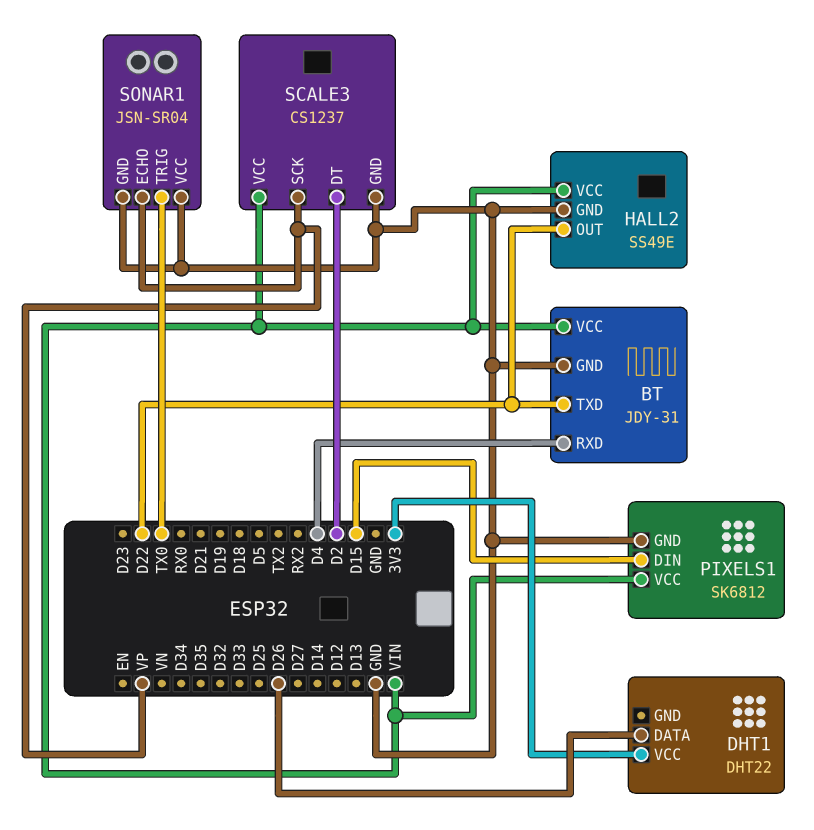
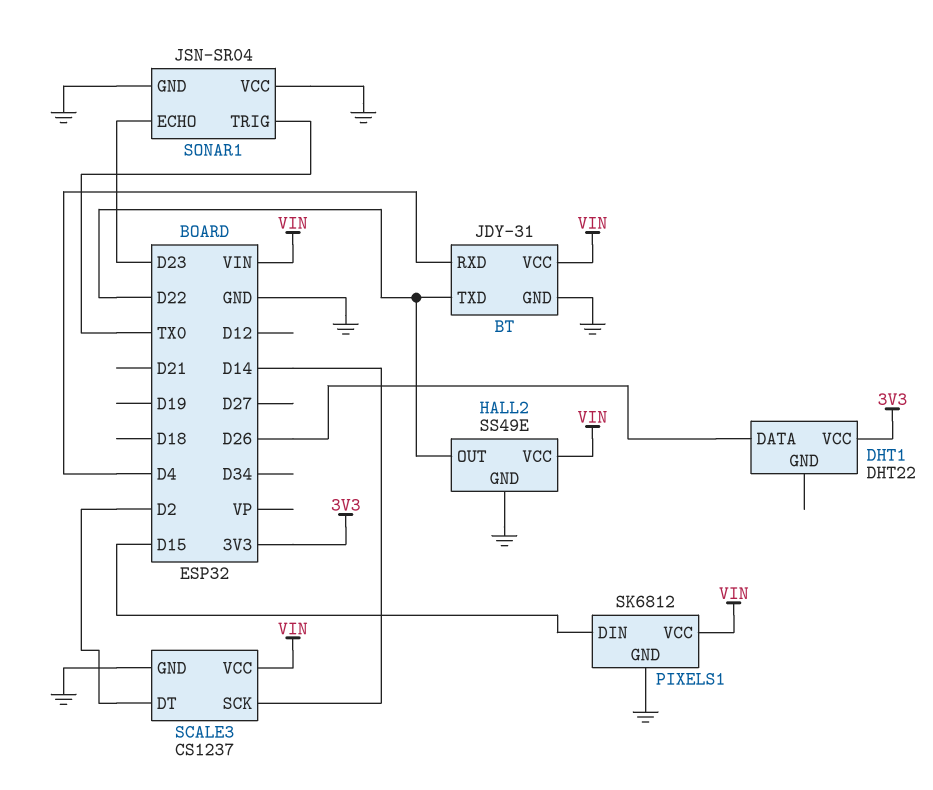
SCALE3 pin SCK: VP -> D14
SONAR1 pin ECHO: VP -> D23

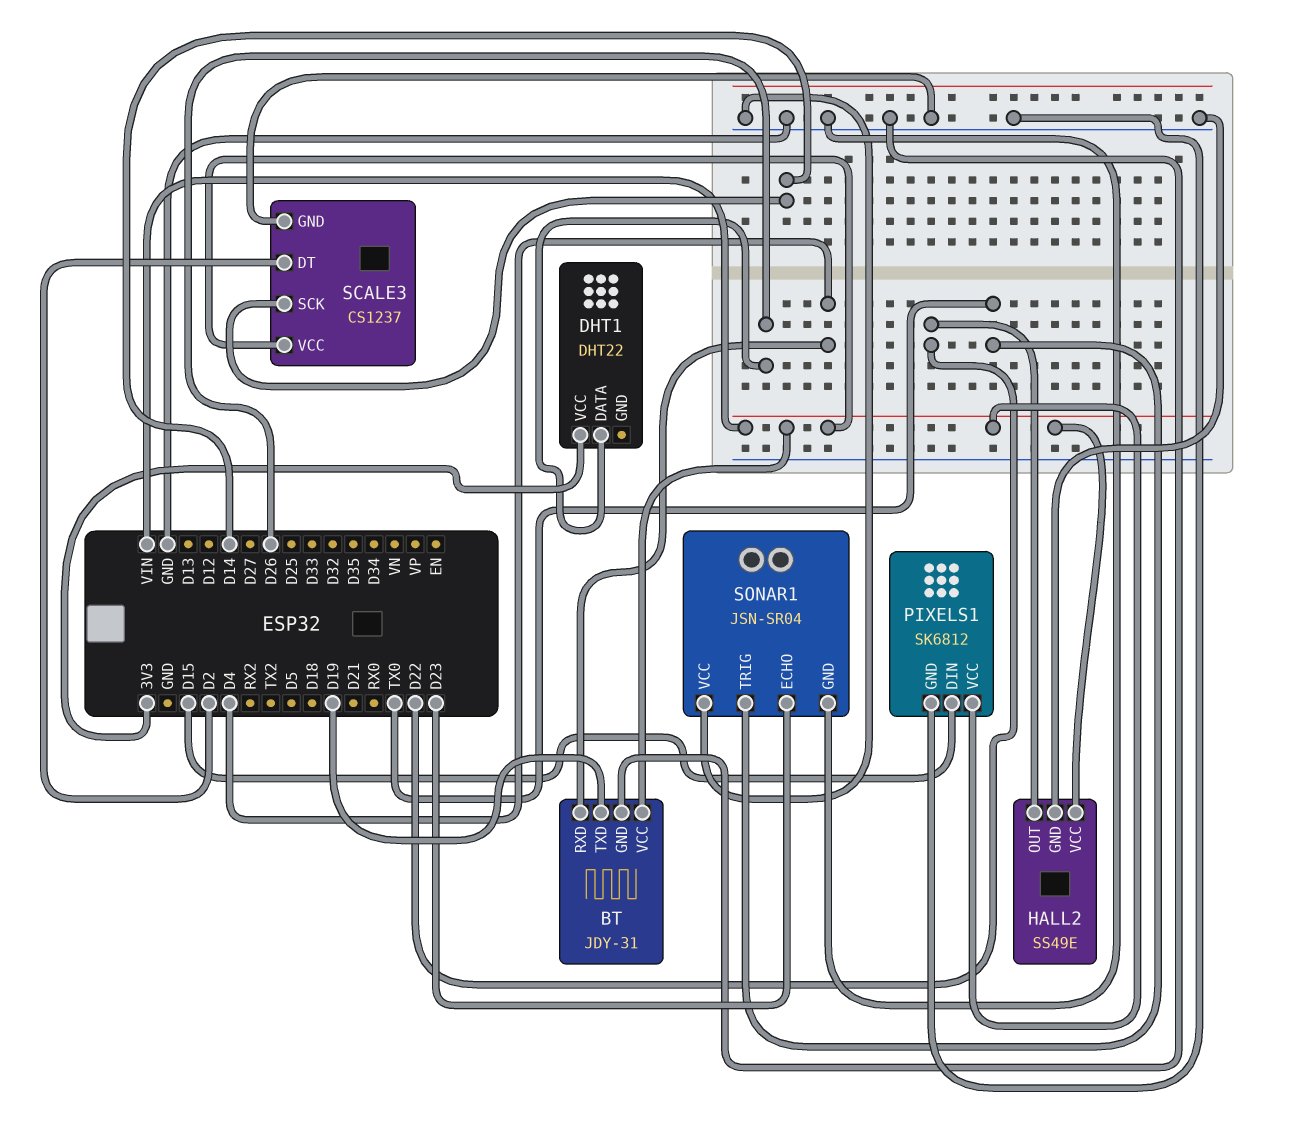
BT pin TXD: D22 -> D19

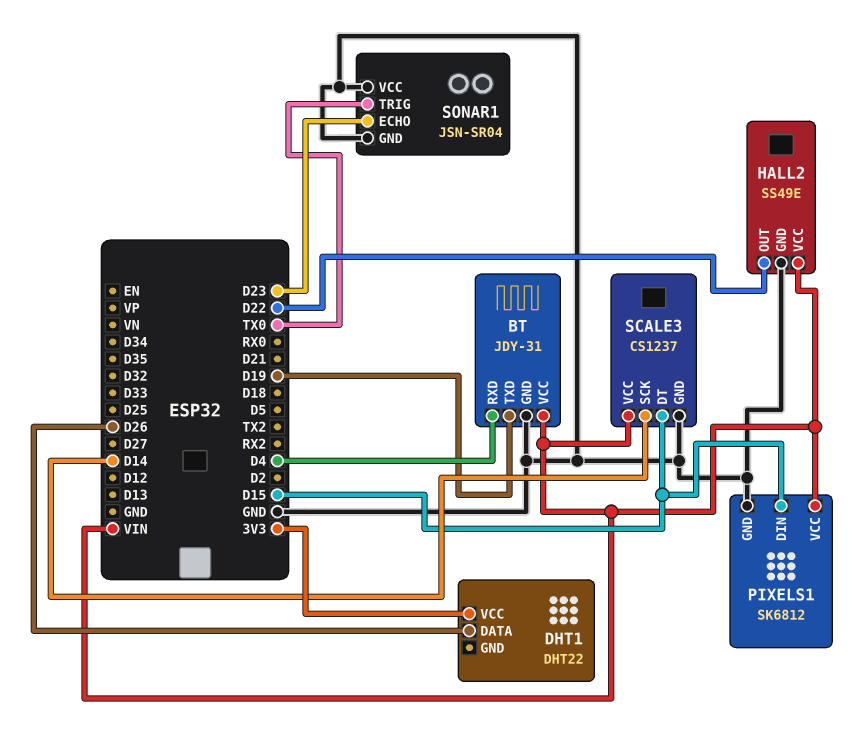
SCALE3 pin DT: D2 -> D15

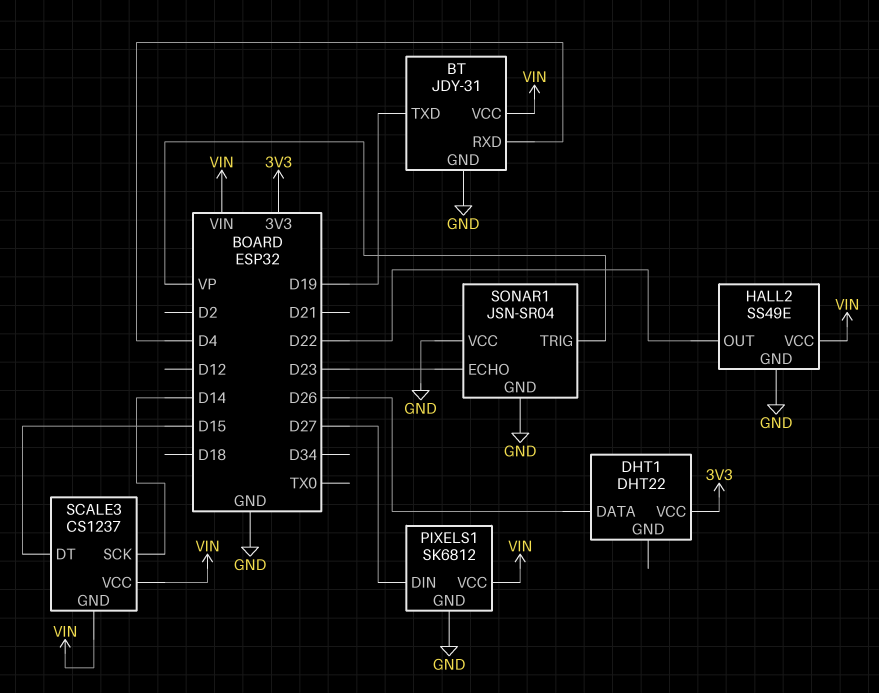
PIXELS1 pin DIN: D15 -> D27
SCALE3 pin GND: GND -> VIN
SONAR1 pin TRIG: TX0 -> VP

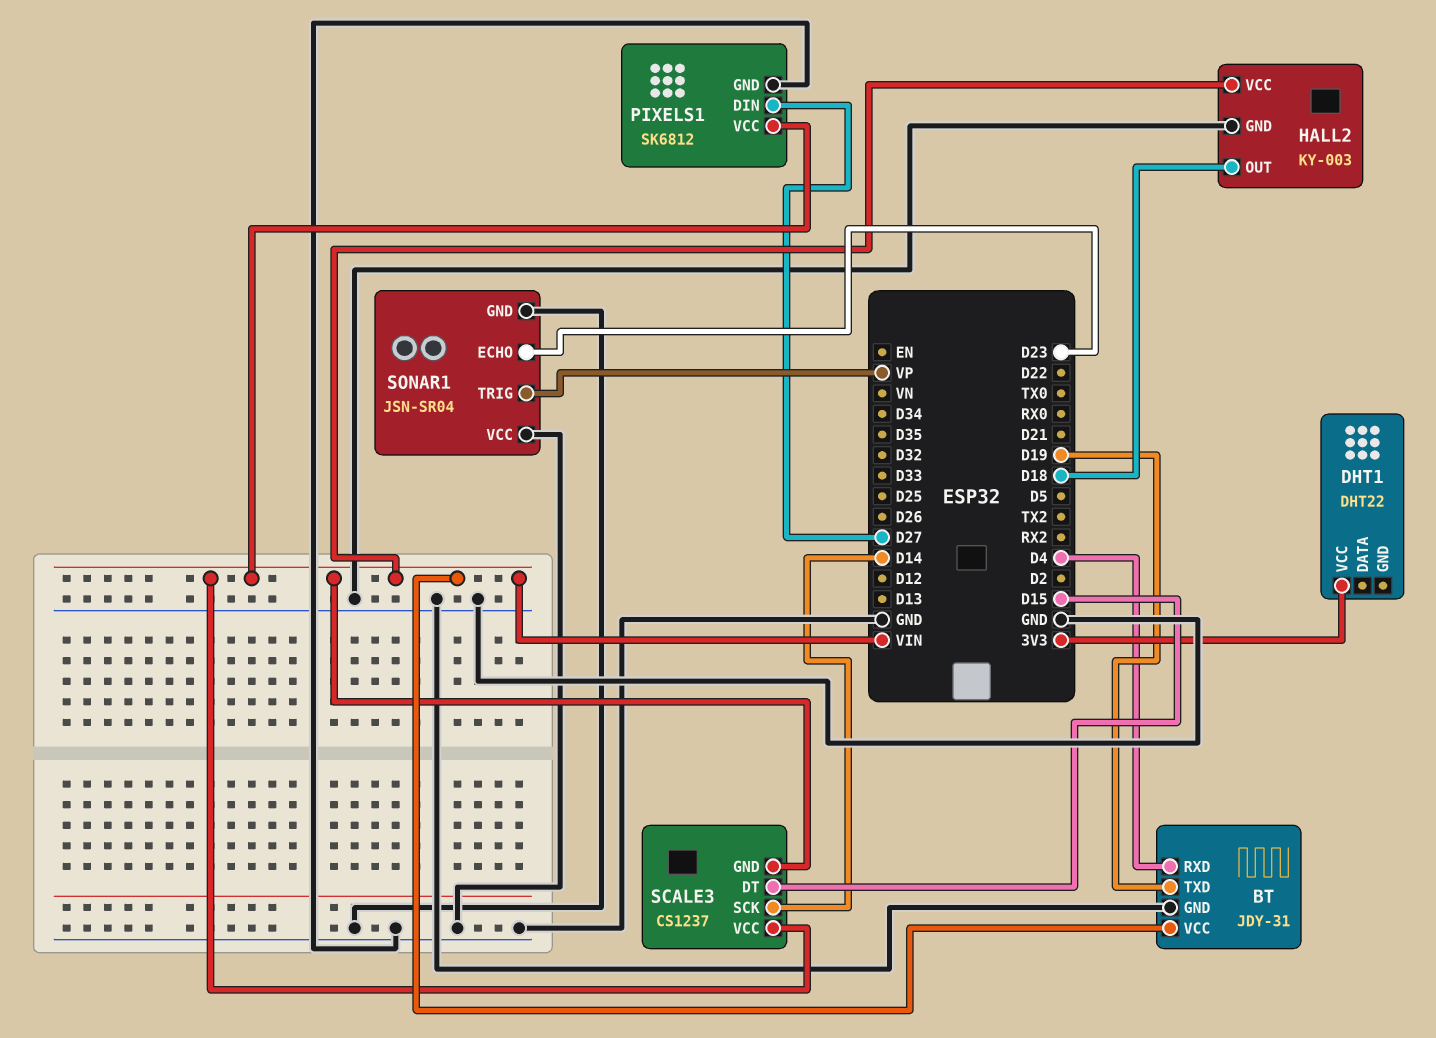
DHT1 pin DATA: D26 -> none
HALL2: SS49E -> KY-003
HALL2 pin OUT: D22 -> D18

